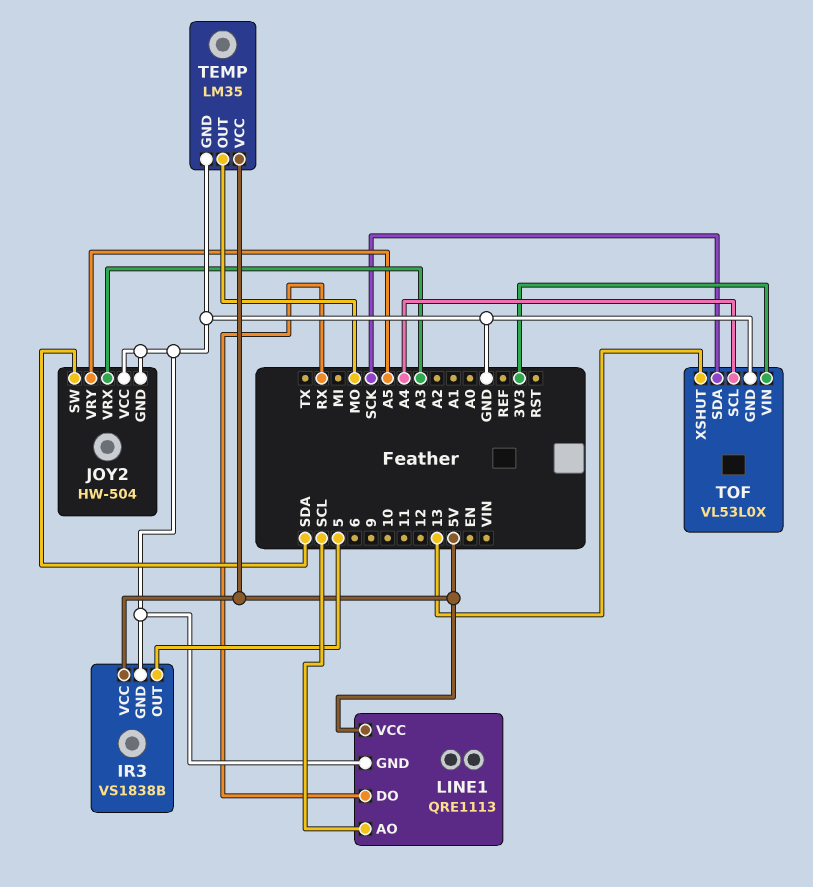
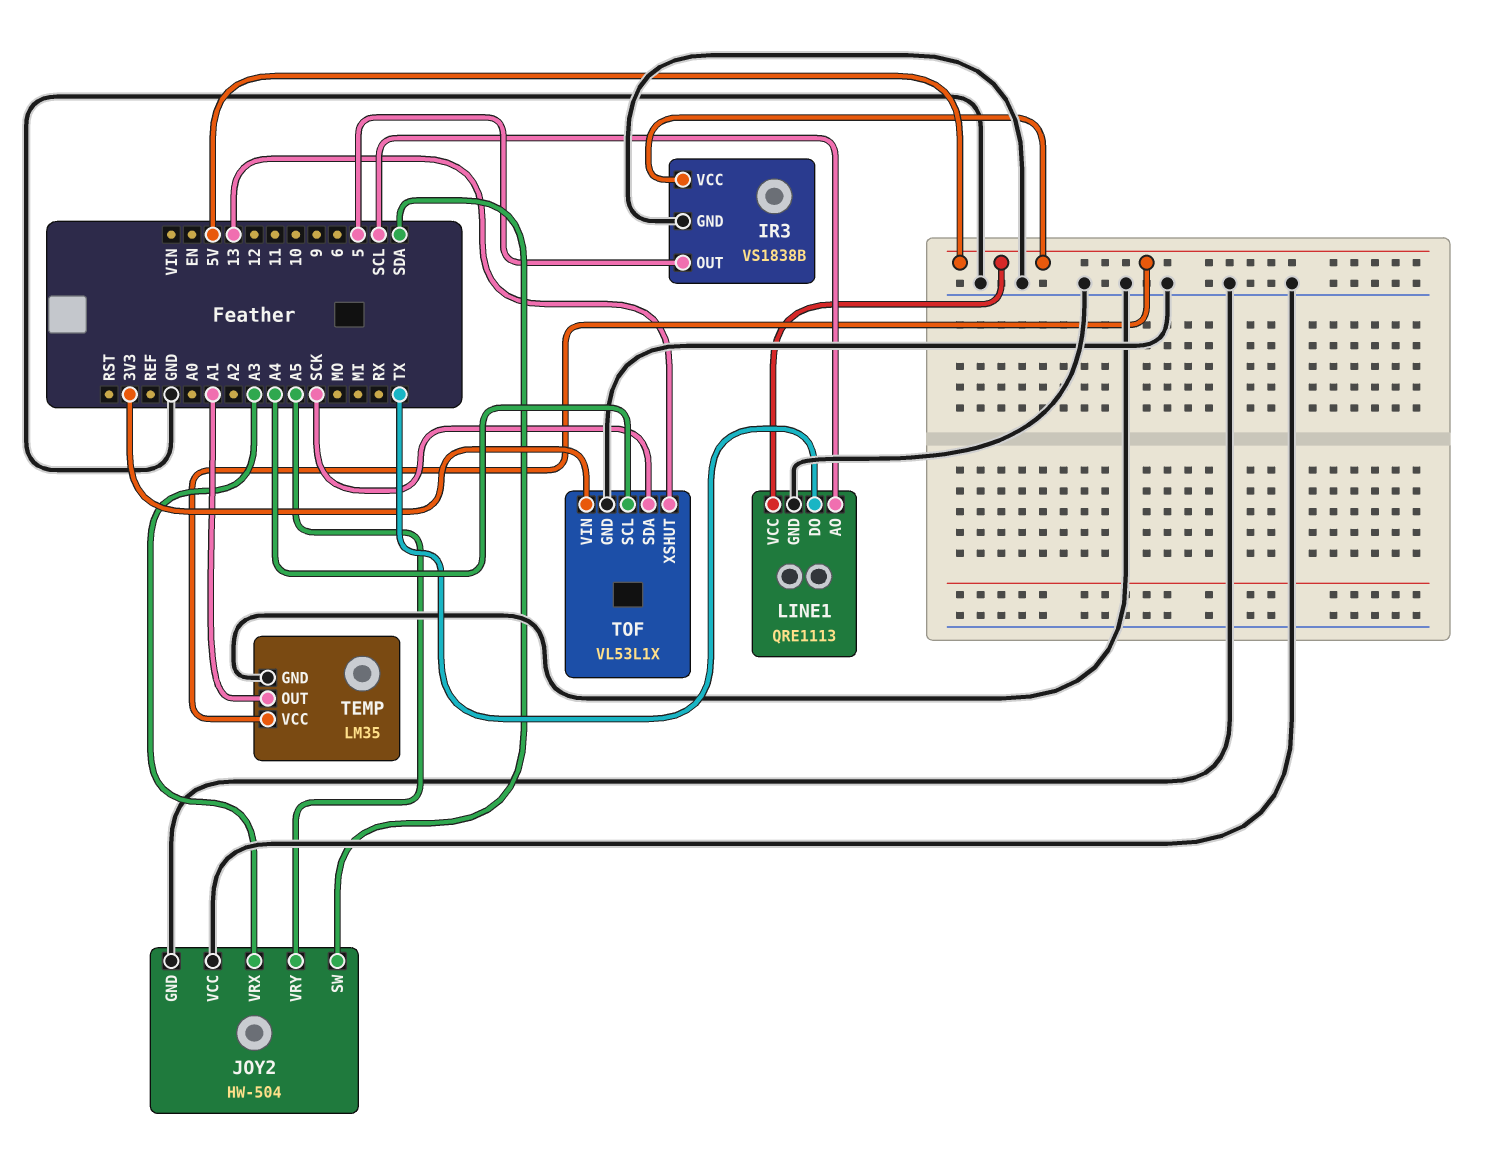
LINE1 pin DO: RX -> TX
TEMP pin OUT: MO -> A1
TOF: VL53L0X -> VL53L1X

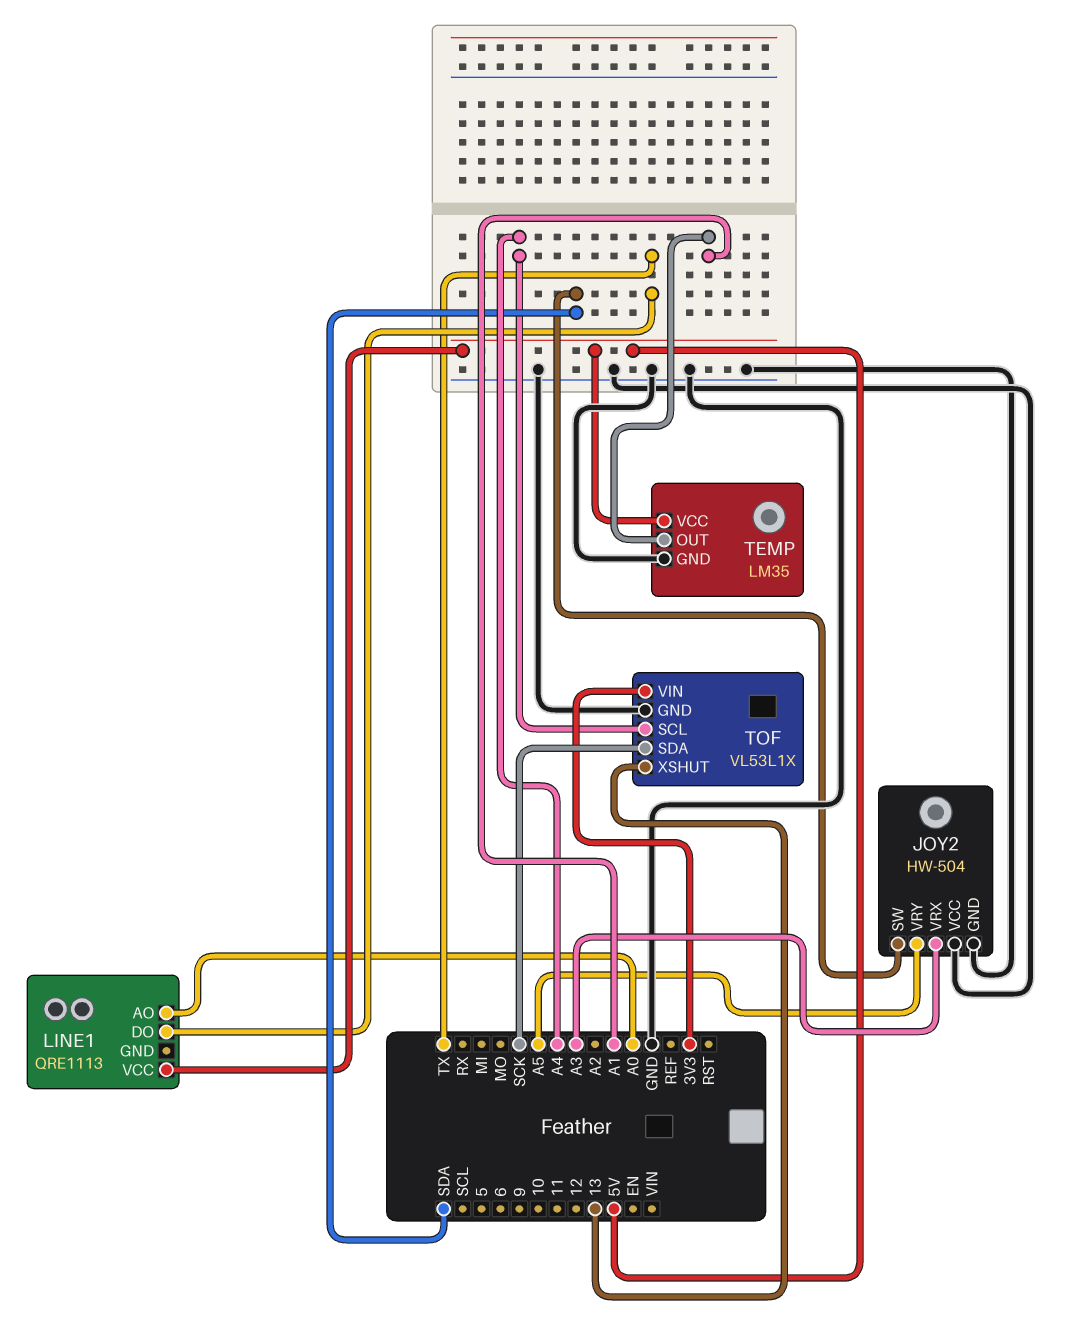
IR3: VS1838B -> none
IR3 pin GND: GND -> none
IR3 pin OUT: 5 -> none
IR3 pin VCC: 5V -> none
LINE1 pin AO: SCL -> A0
LINE1 pin GND: GND -> none

